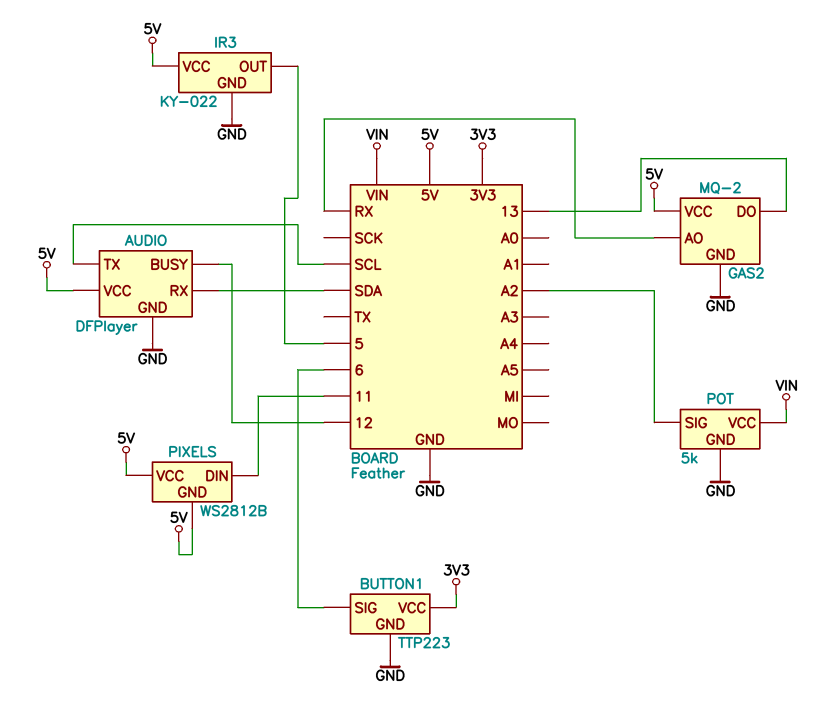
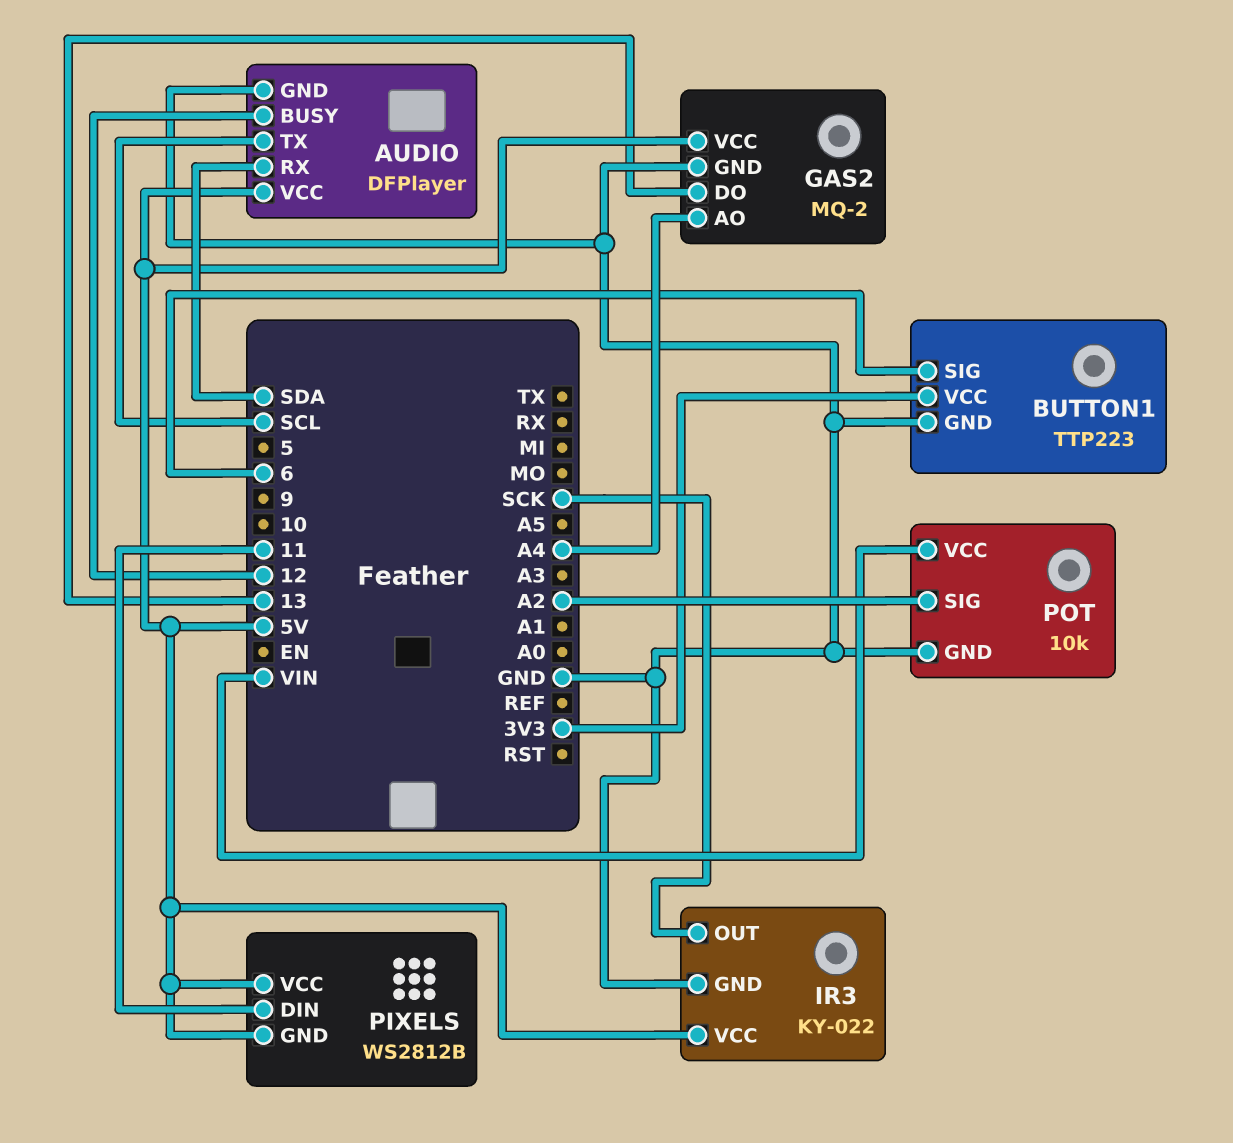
GAS2 pin AO: RX -> A4
IR3 pin OUT: 5 -> SCK
POT: 5k -> 10k

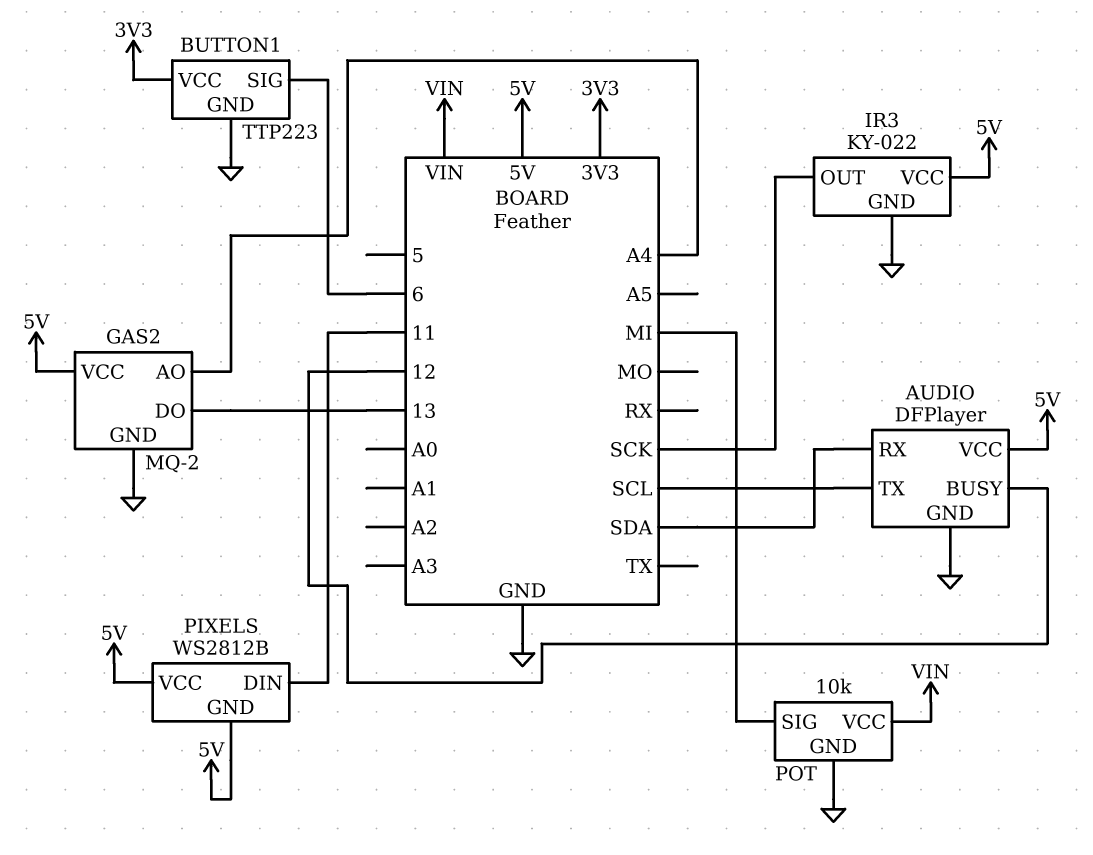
POT pin SIG: A2 -> MI

